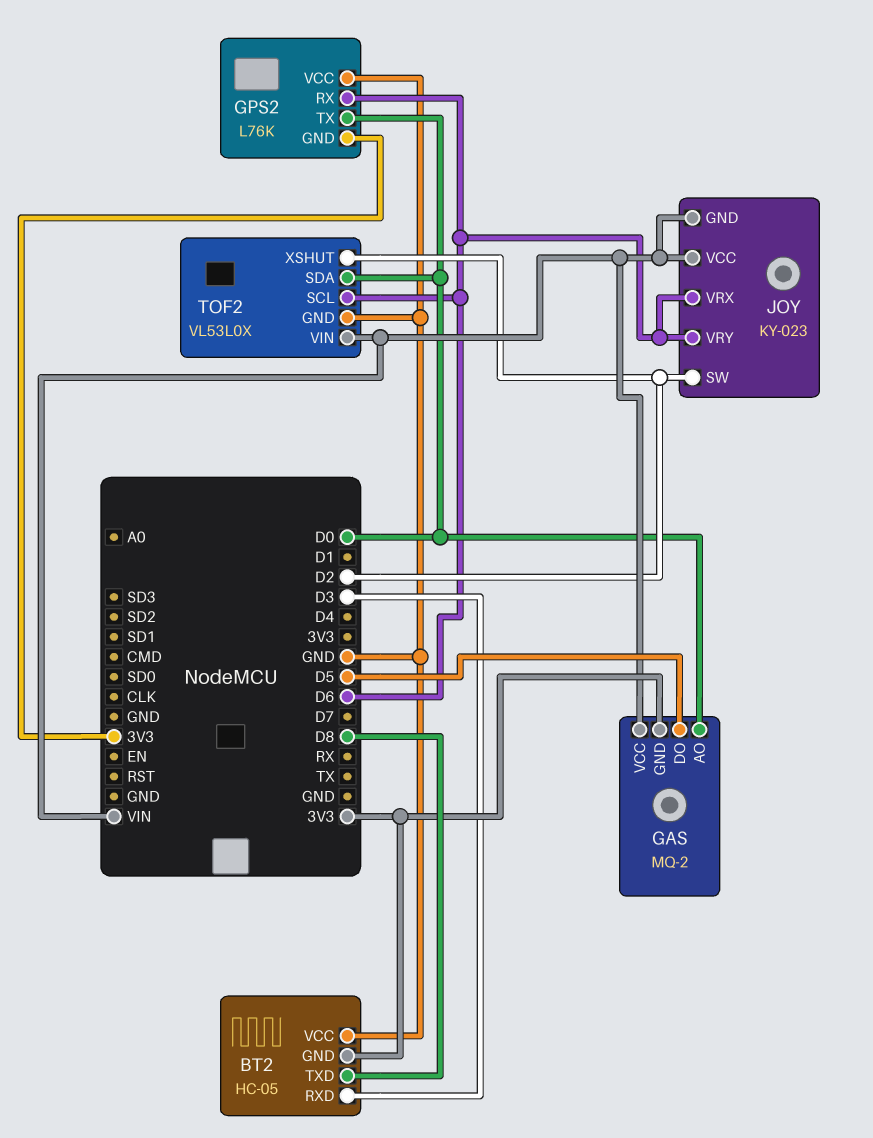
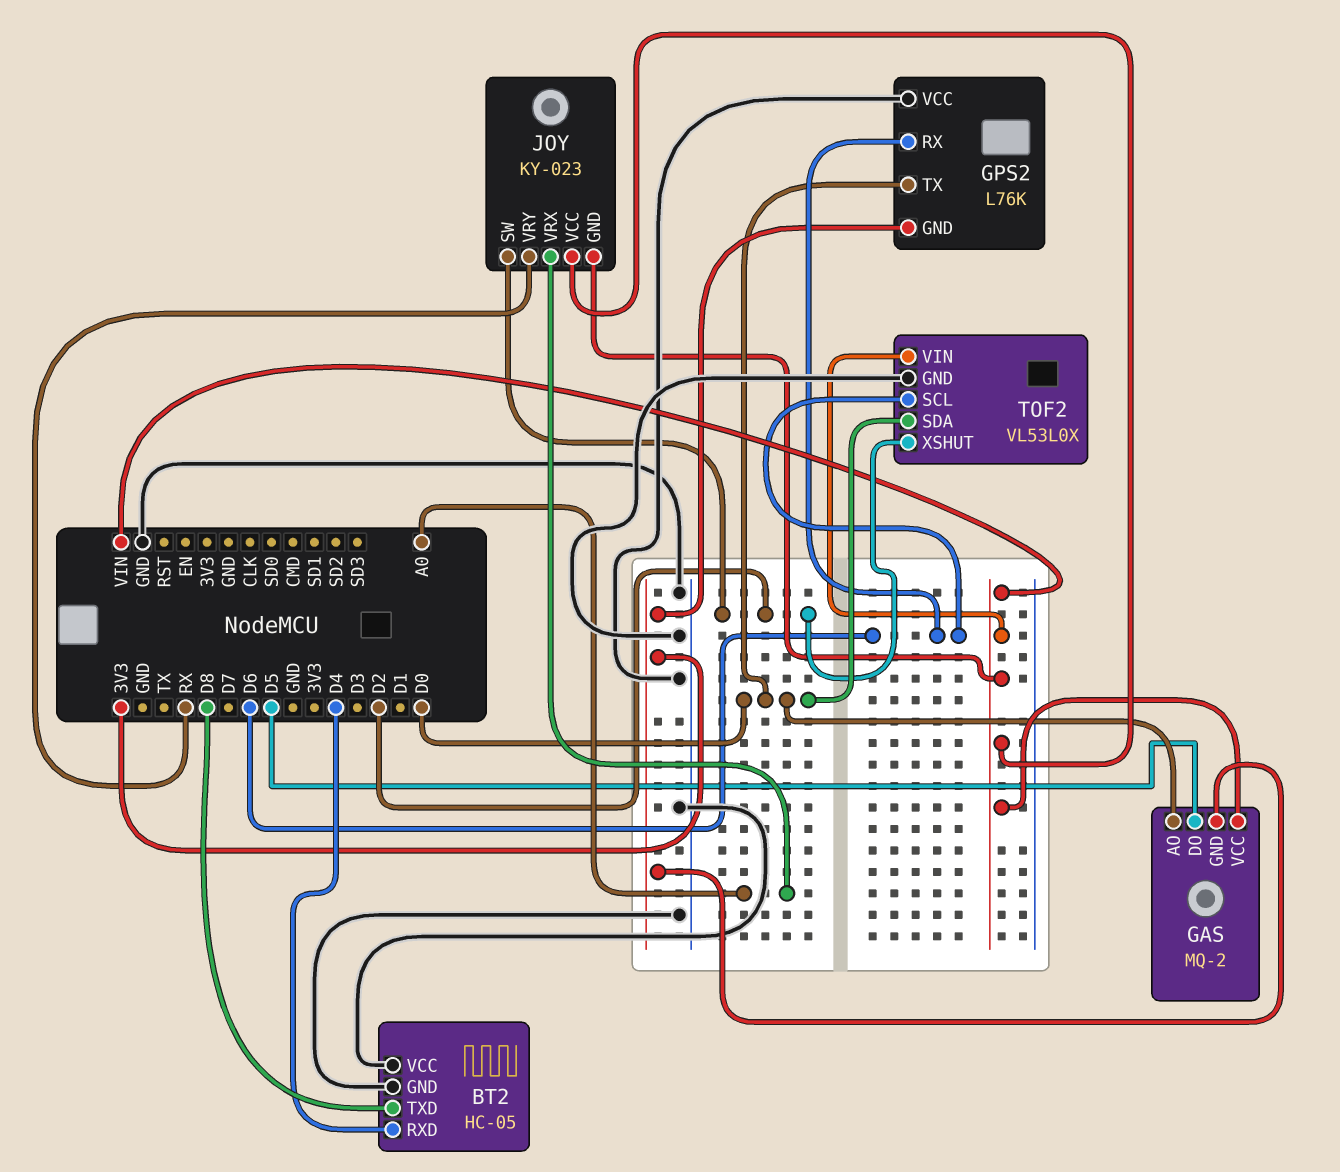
BT2 pin GND: 3V3 -> GND
BT2 pin RXD: D3 -> D4
JOY pin VRX: D6 -> A0
JOY pin VRY: D6 -> RX

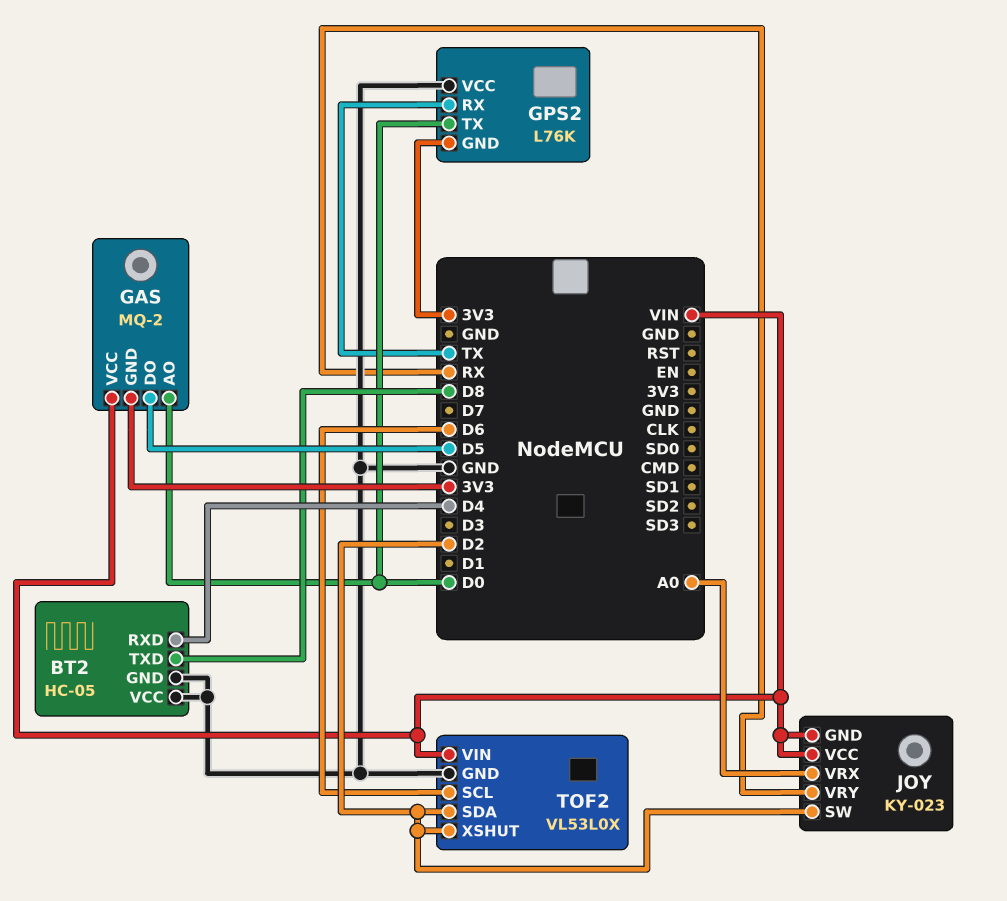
GPS2 pin RX: D6 -> TX
TOF2 pin SDA: D0 -> D2

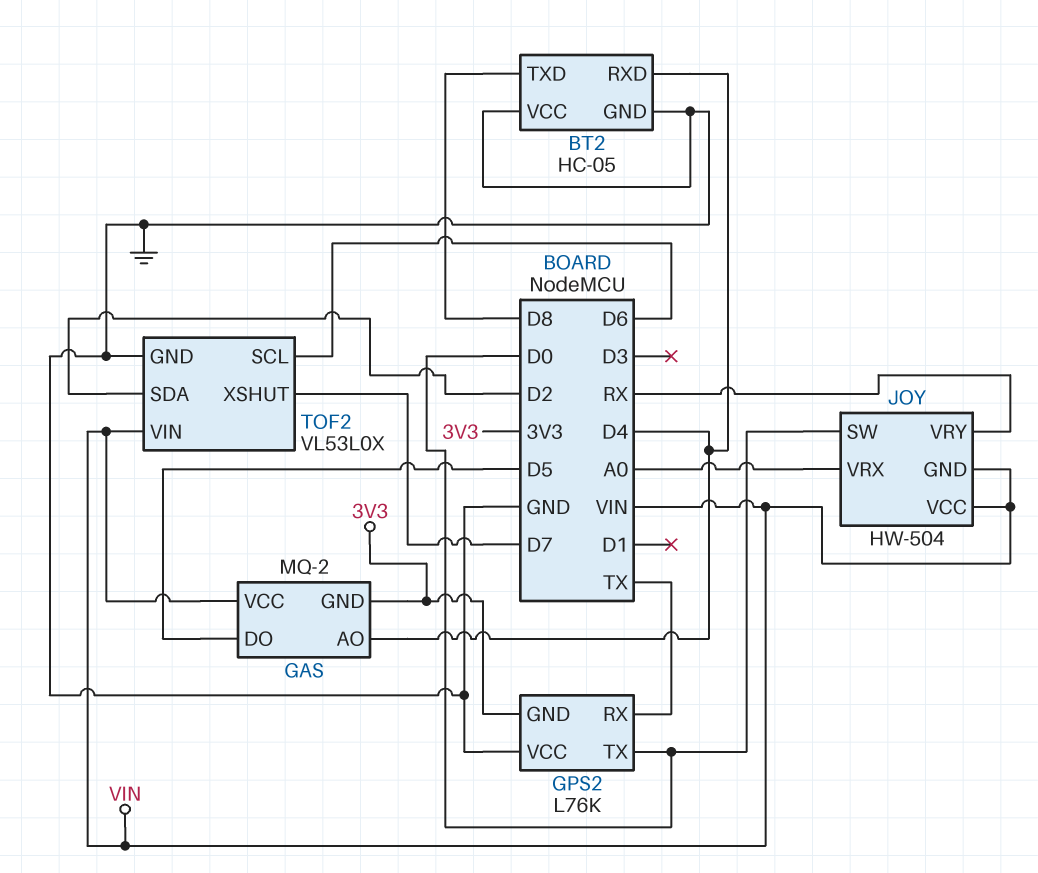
GAS pin AO: D0 -> D4
JOY: KY-023 -> HW-504
JOY pin SW: D2 -> D0
TOF2 pin XSHUT: D2 -> D7

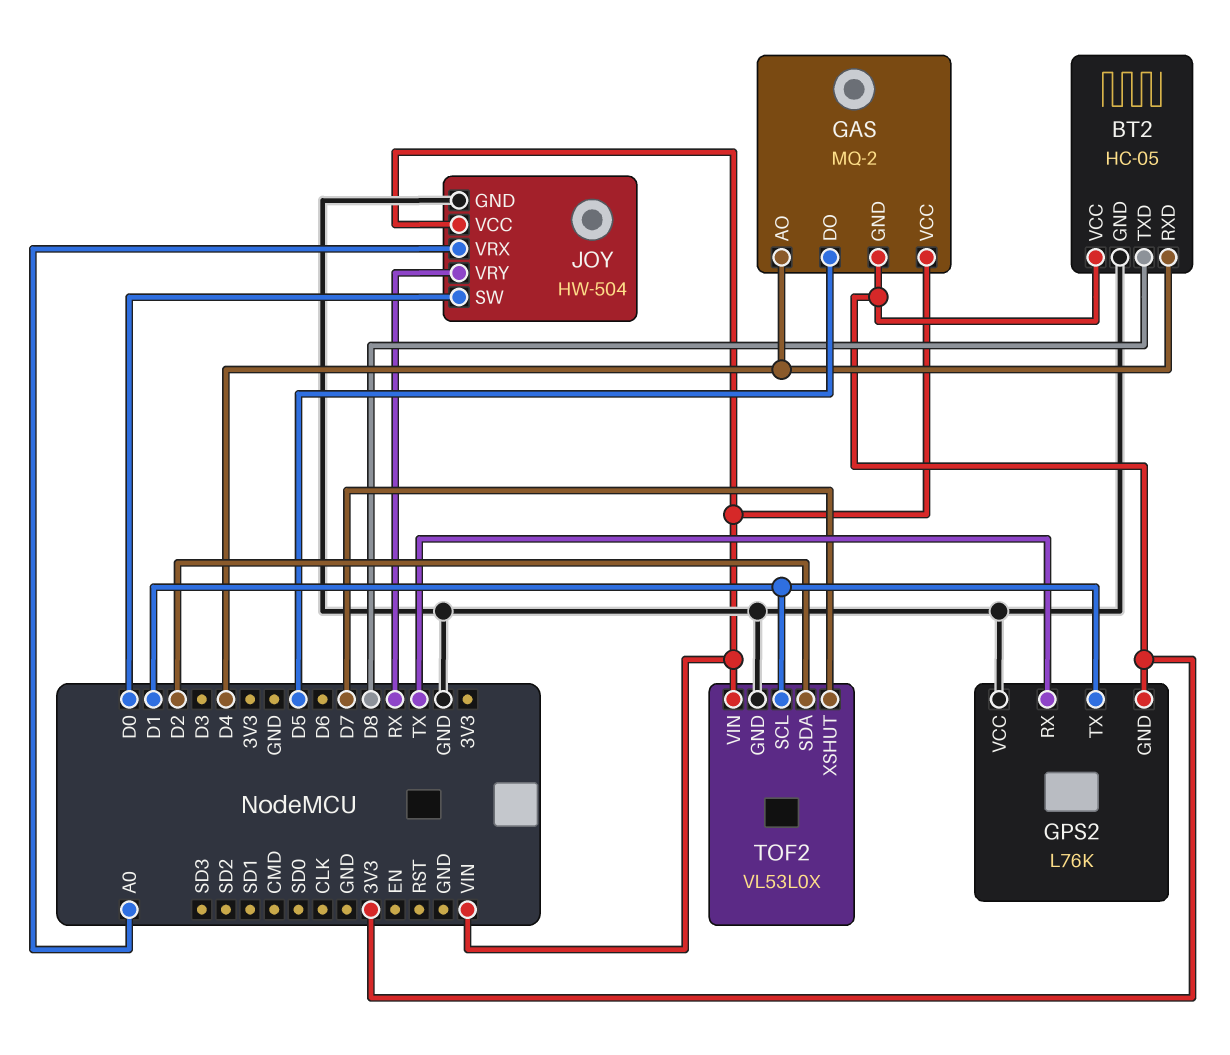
BT2 pin VCC: GND -> 3V3
GPS2 pin TX: D0 -> D1
JOY pin GND: VIN -> GND
TOF2 pin SCL: D6 -> D1

